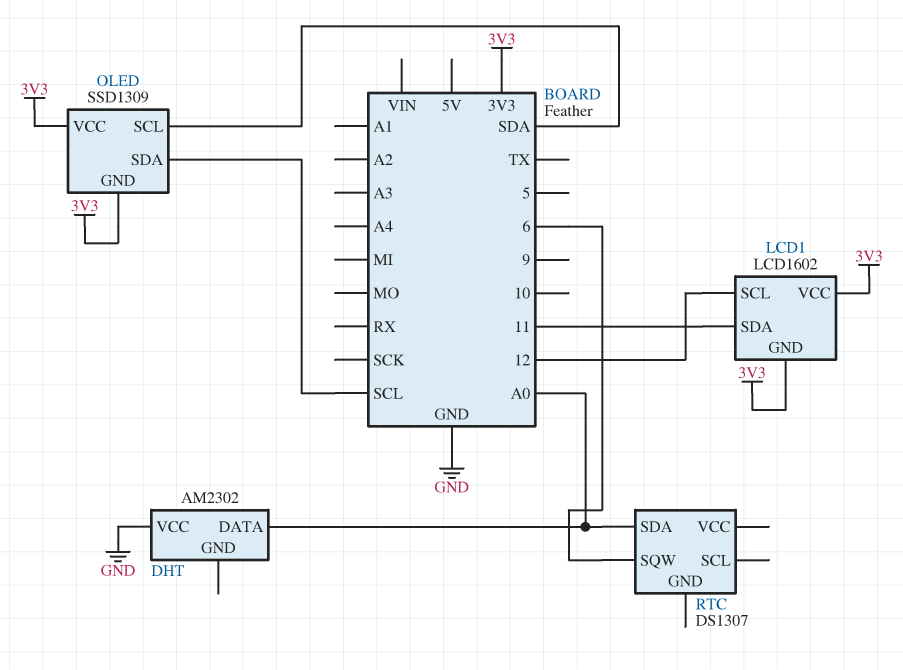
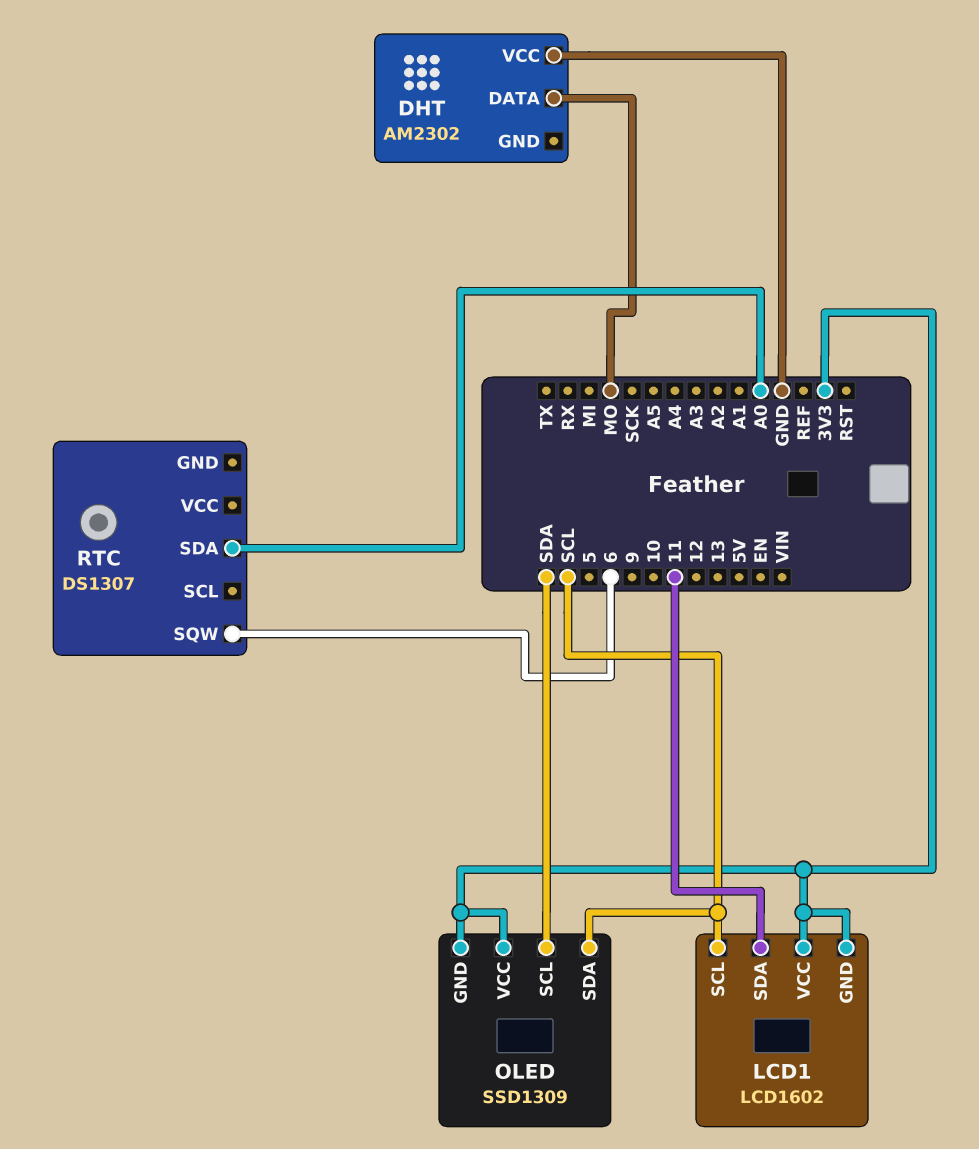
DHT pin DATA: A0 -> MO
LCD1 pin SCL: 12 -> SCL

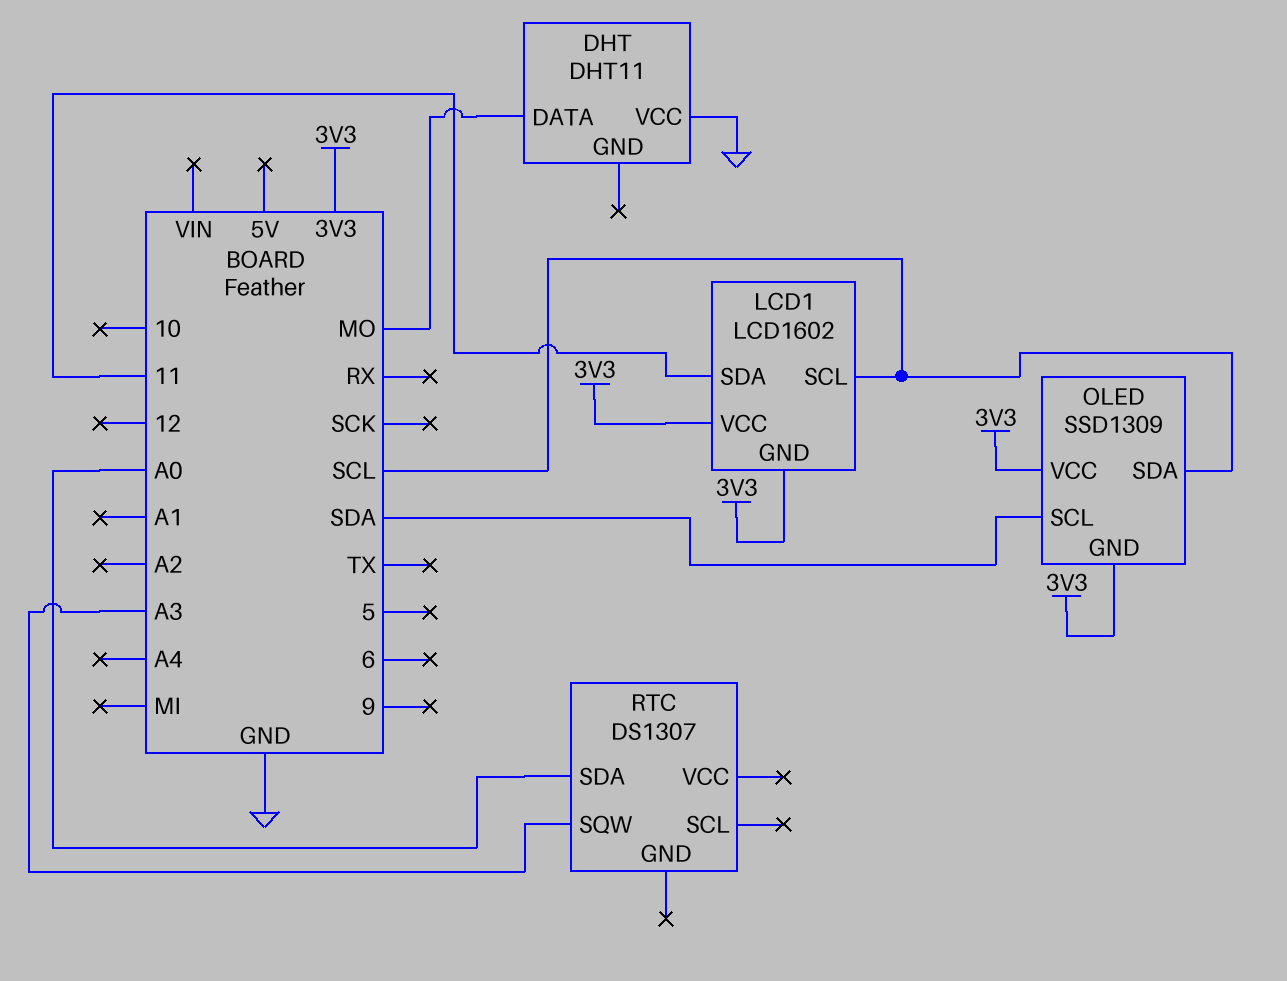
DHT: AM2302 -> DHT11
RTC pin SQW: 6 -> A3

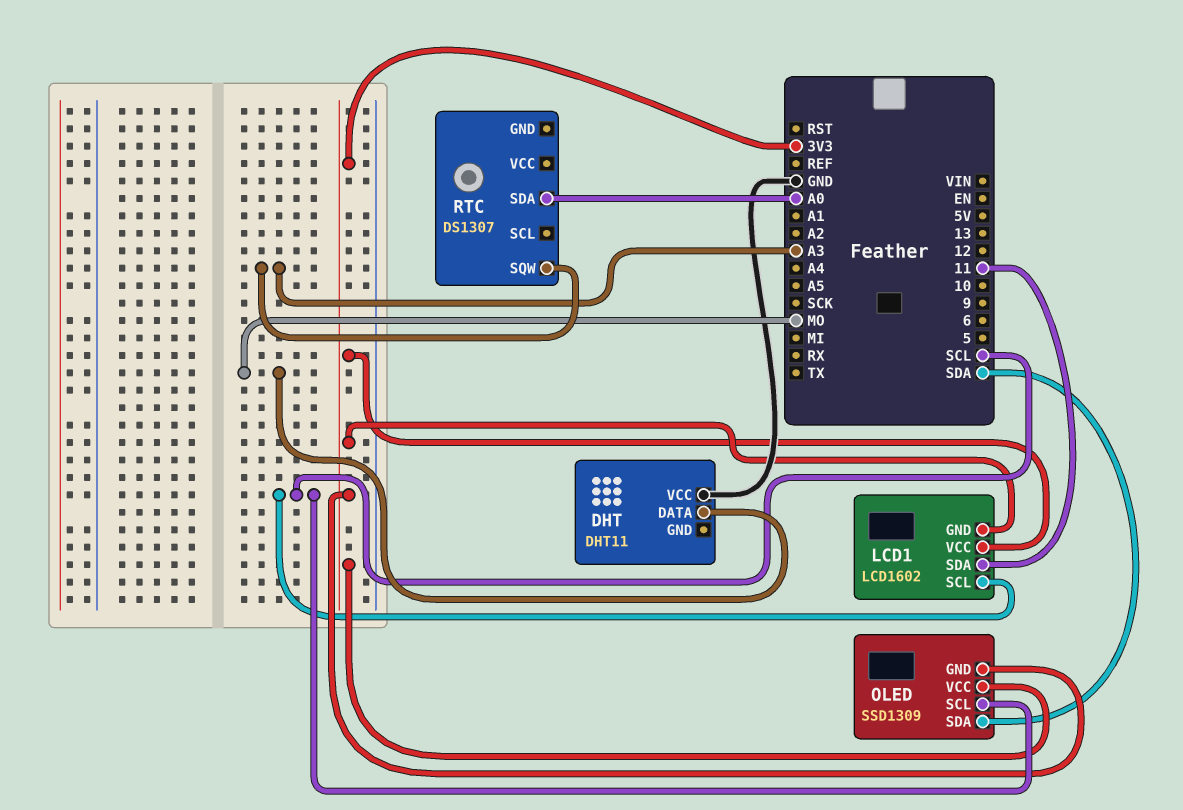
OLED pin SCL: SDA -> SCL
OLED pin SDA: SCL -> SDA

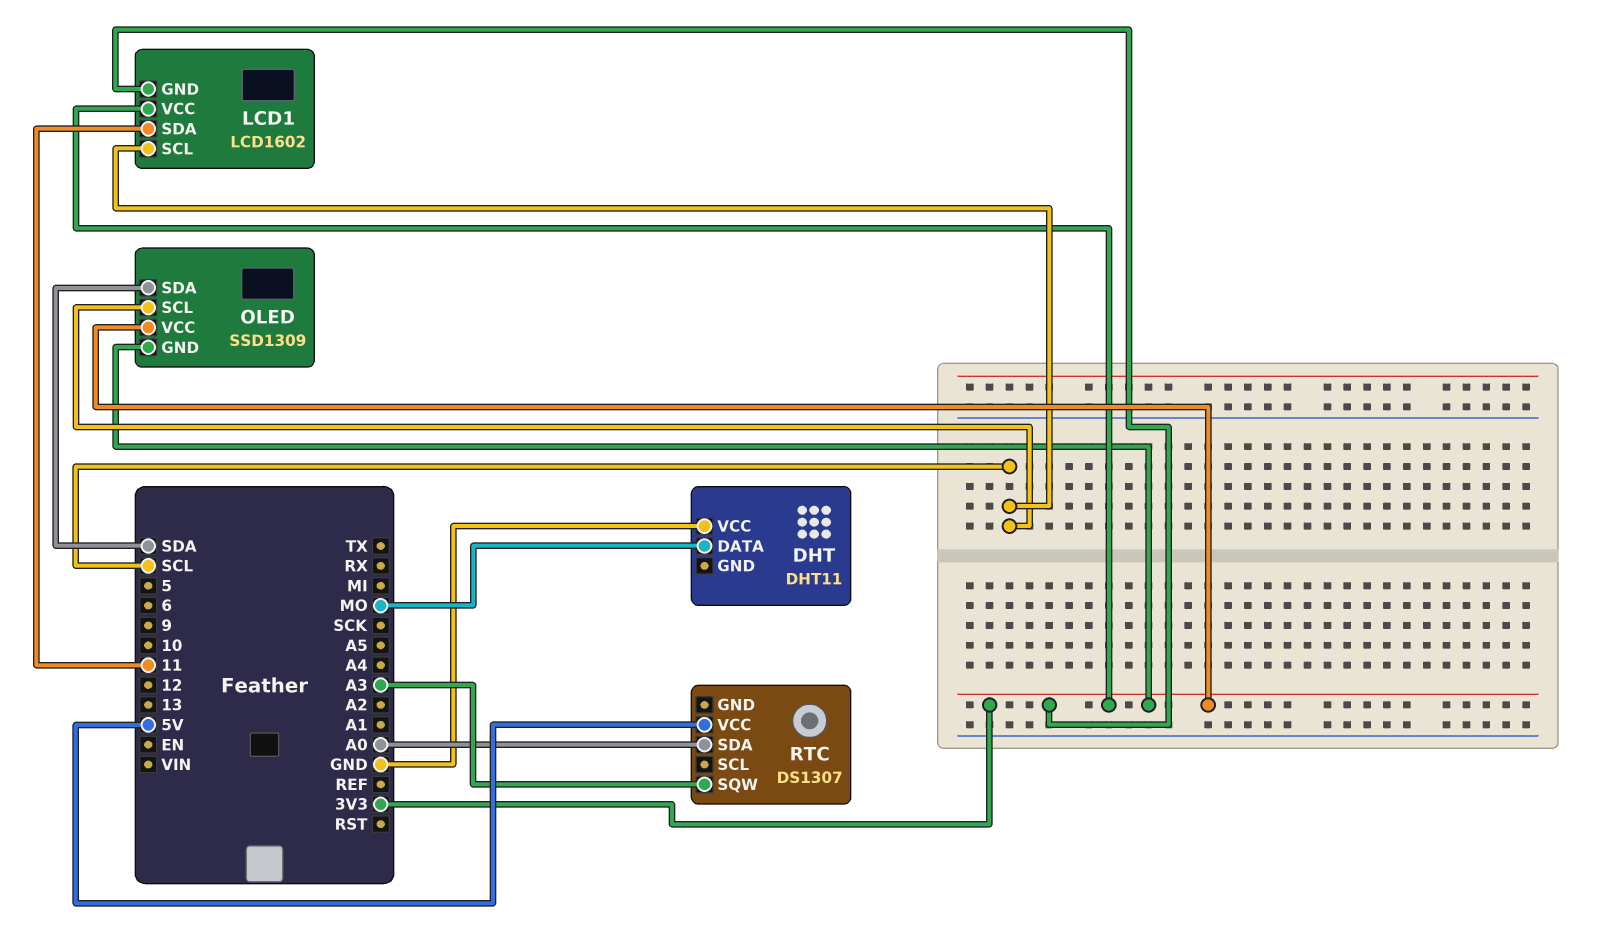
RTC pin VCC: none -> 5V

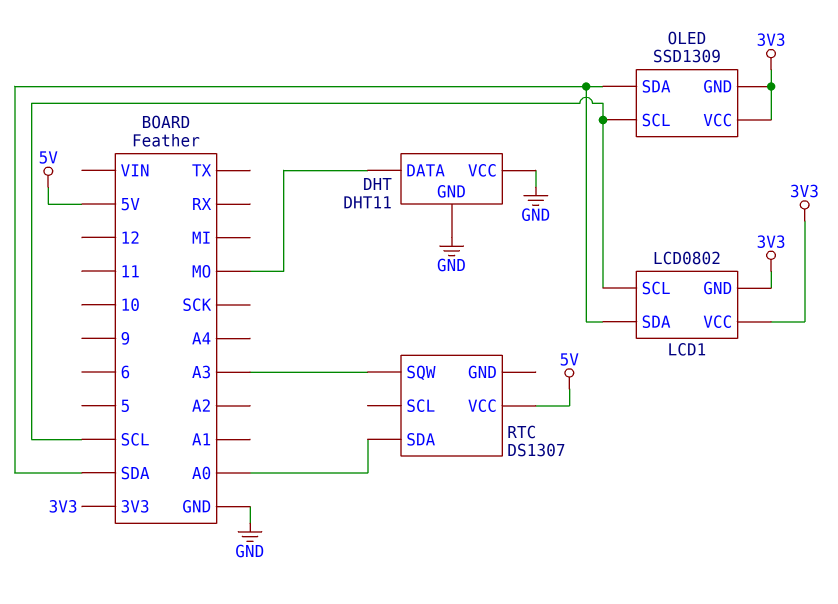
DHT pin GND: none -> GND
LCD1: LCD1602 -> LCD0802
LCD1 pin SDA: 11 -> SDA

